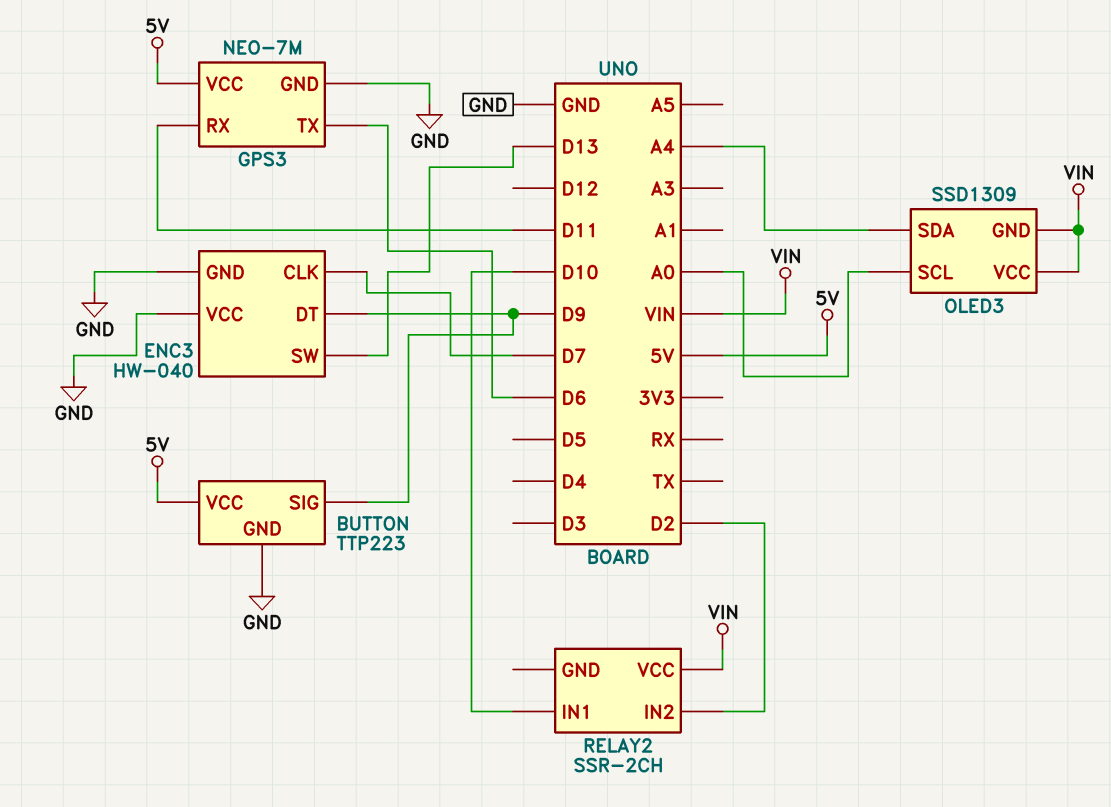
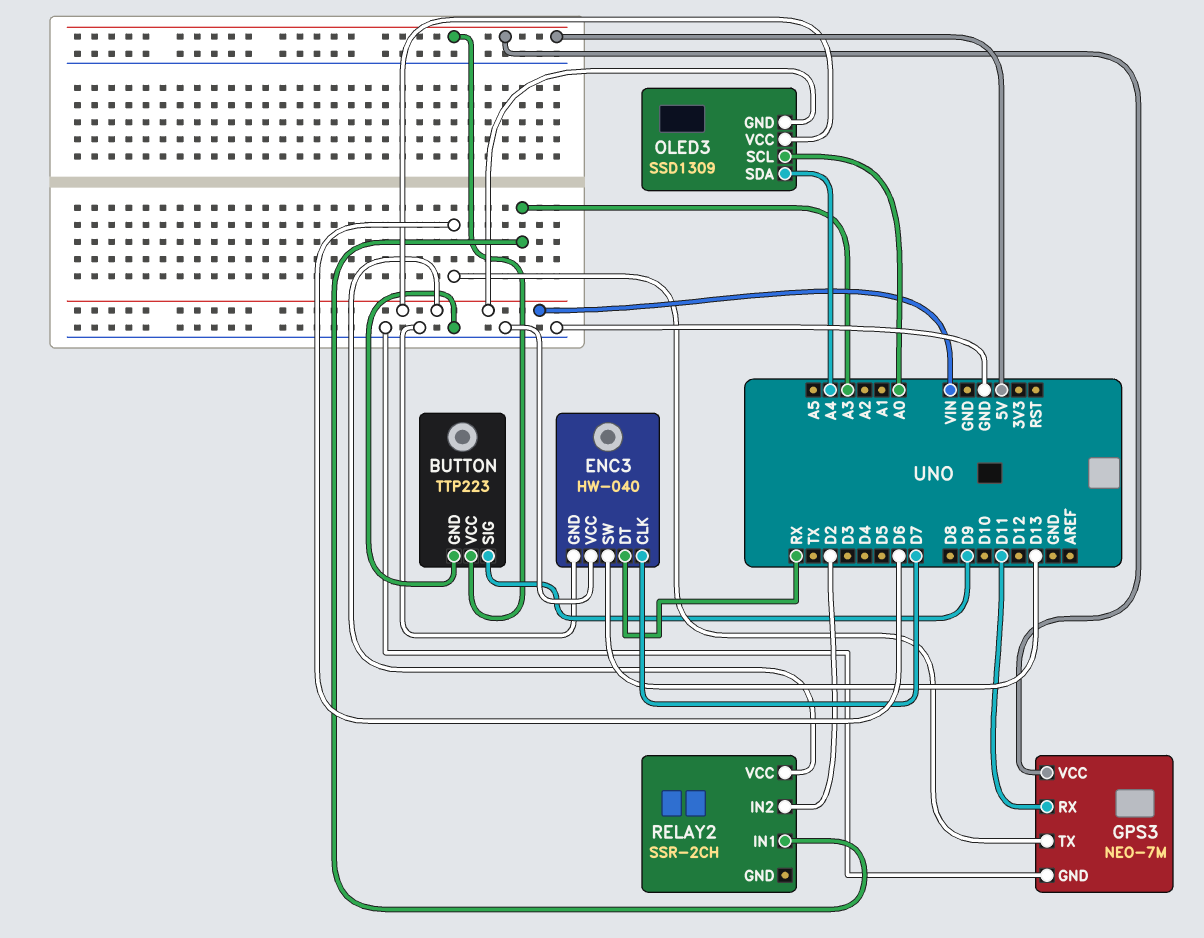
ENC3 pin DT: D9 -> RX
RELAY2 pin IN1: D10 -> A3

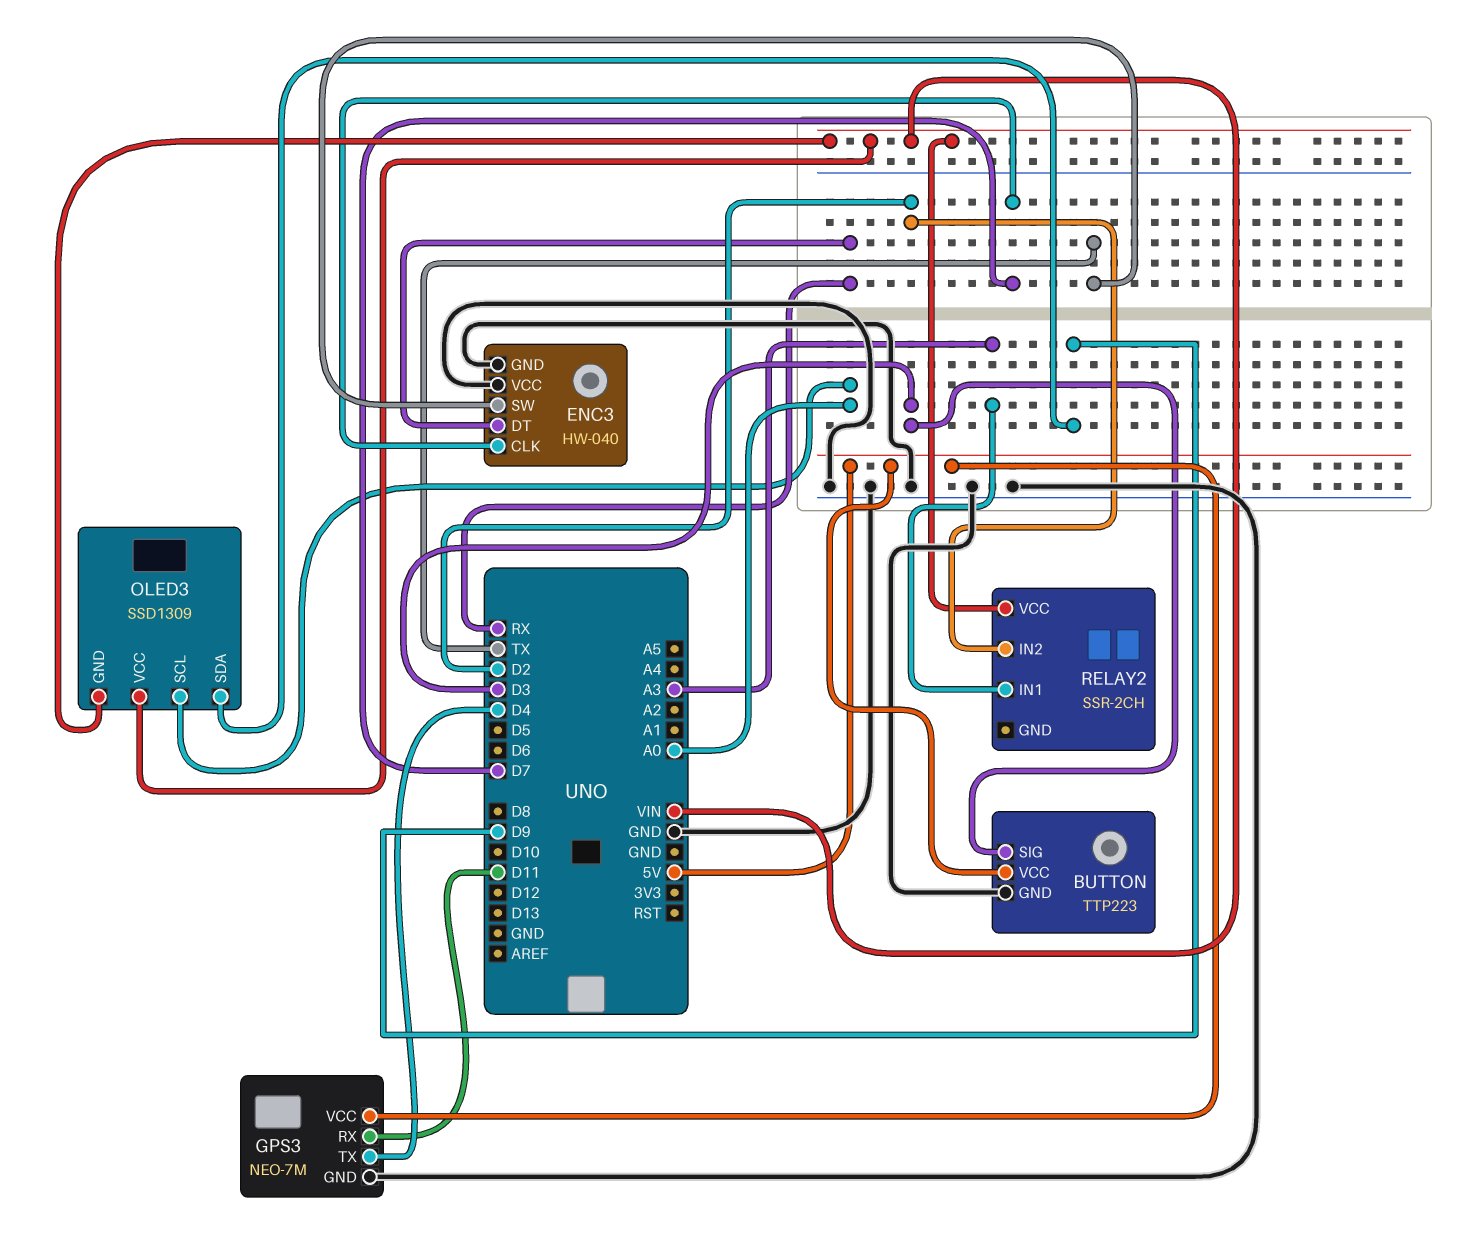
BUTTON pin SIG: D9 -> D3
ENC3 pin SW: D13 -> TX
GPS3 pin TX: D6 -> D4
OLED3 pin SDA: A4 -> D9

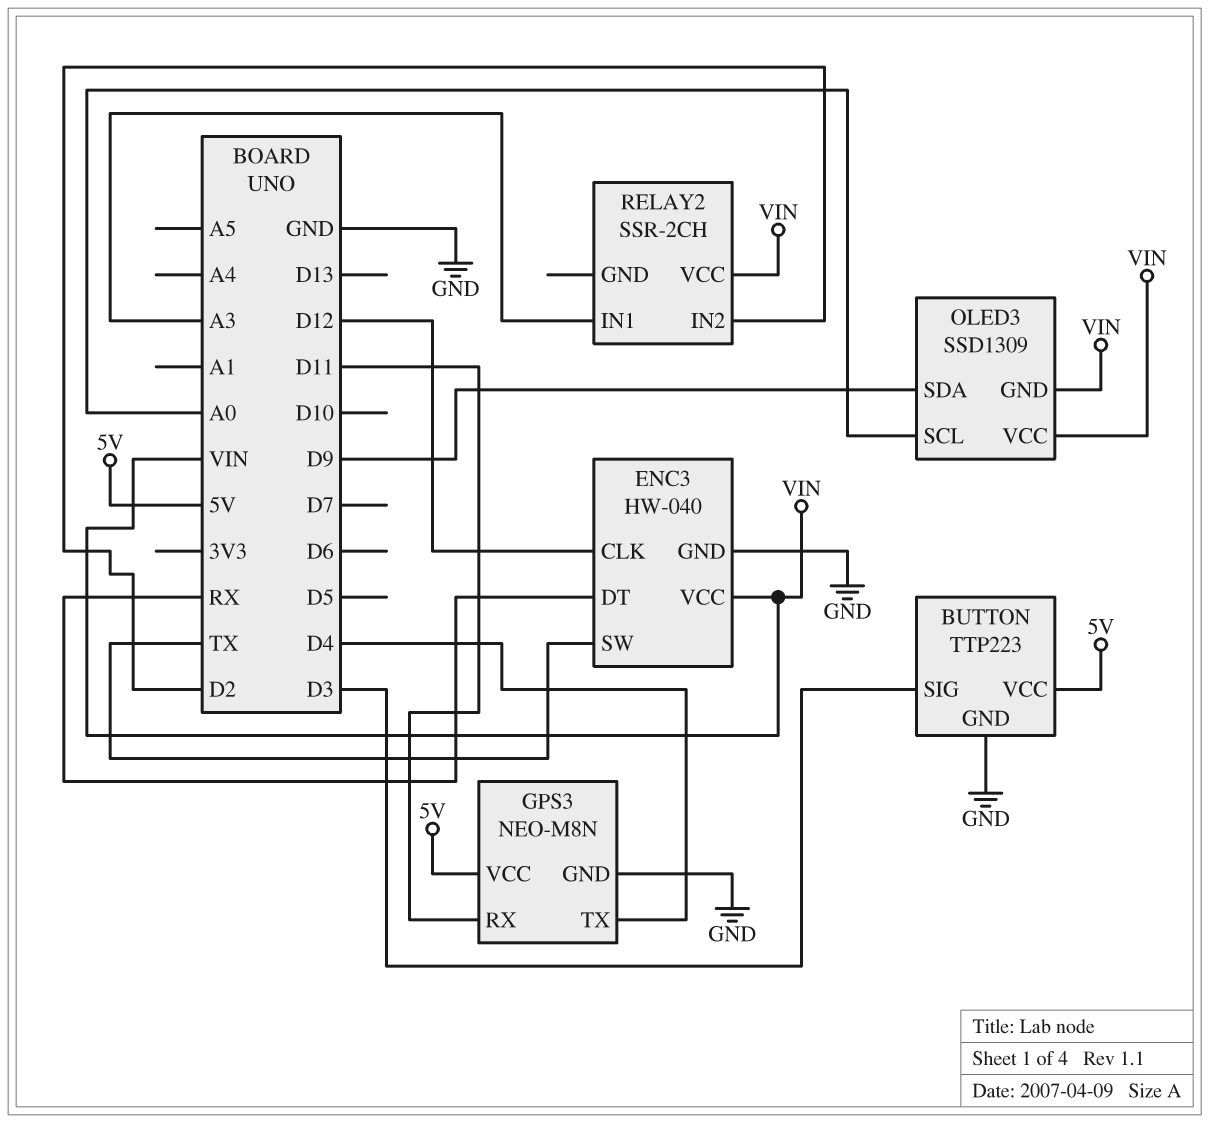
ENC3 pin CLK: D7 -> D12
ENC3 pin VCC: GND -> VIN
GPS3: NEO-7M -> NEO-M8N

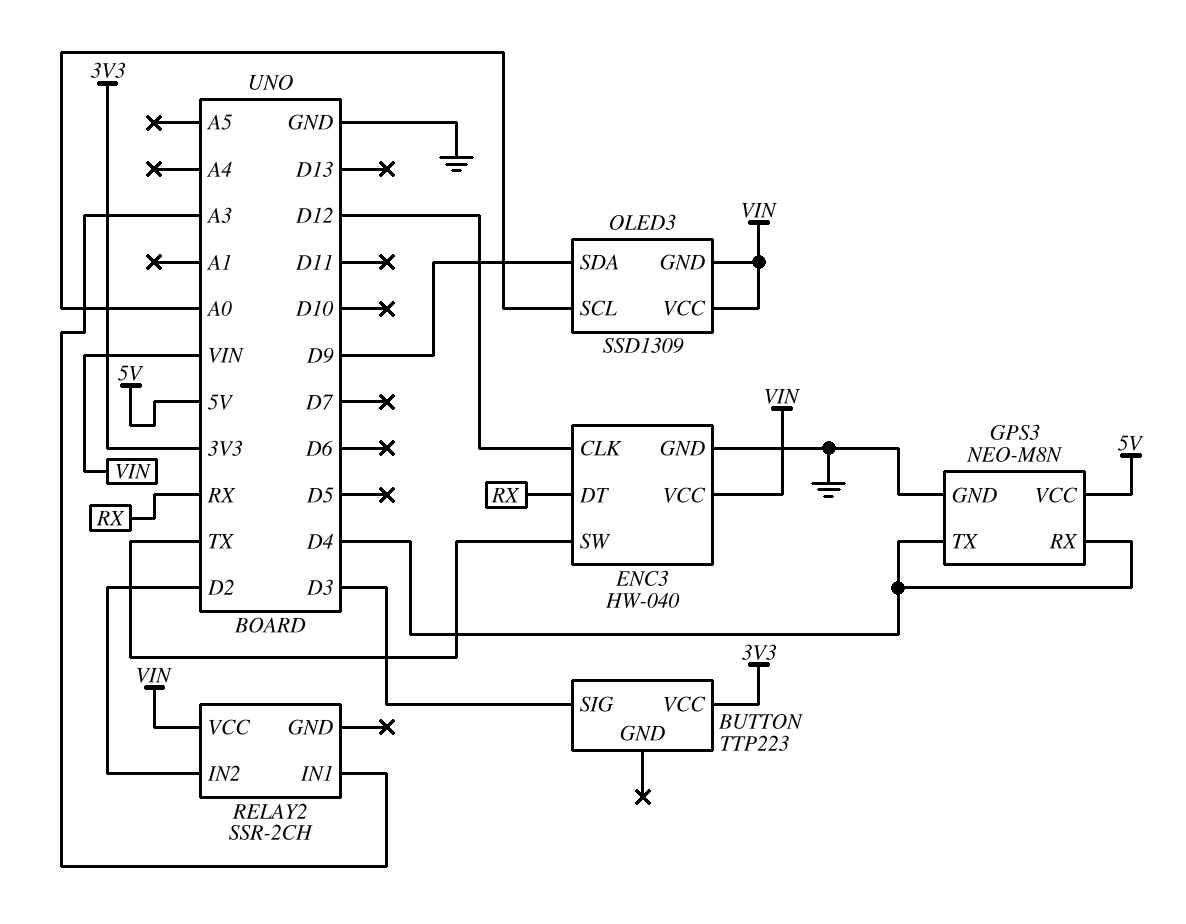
BUTTON pin GND: GND -> none
BUTTON pin VCC: 5V -> 3V3
GPS3 pin RX: D11 -> D4

